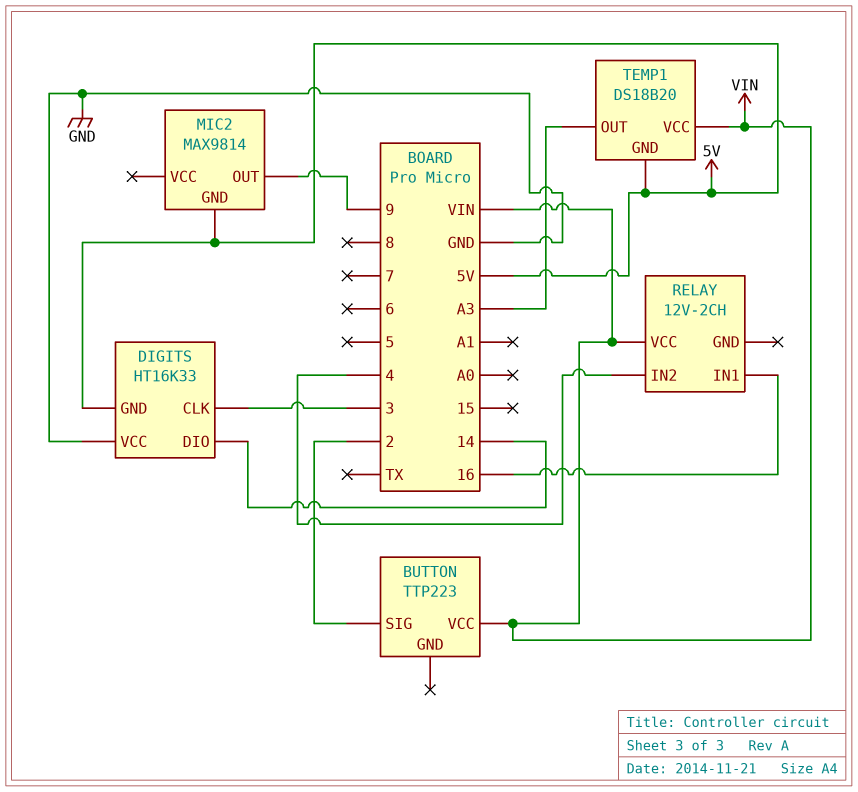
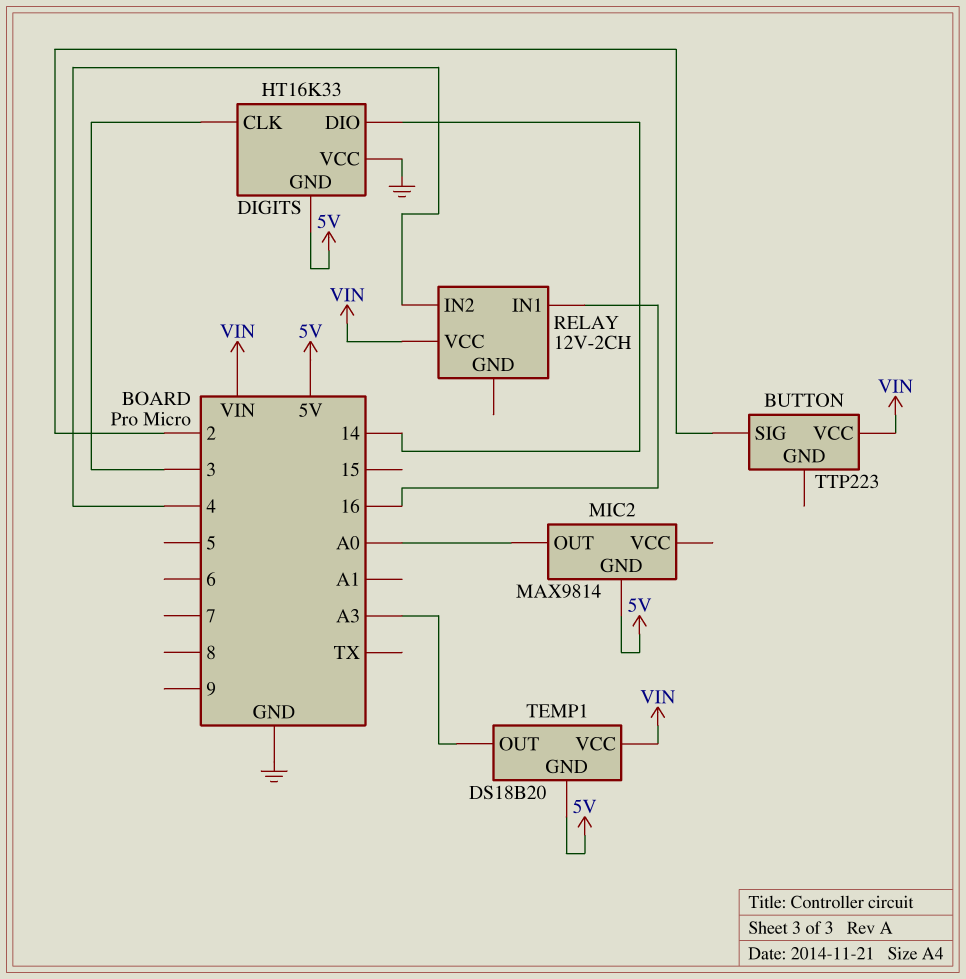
MIC2 pin OUT: 9 -> A0

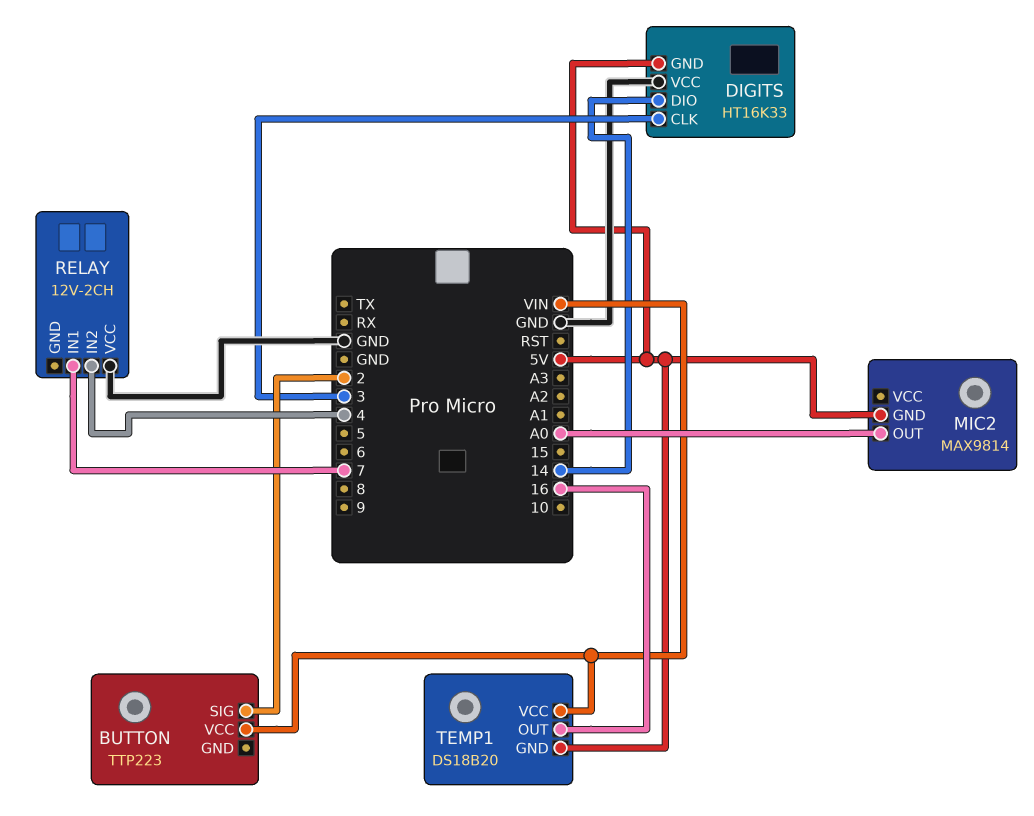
RELAY pin IN1: 16 -> 7
RELAY pin VCC: VIN -> GND
TEMP1 pin OUT: A3 -> 16

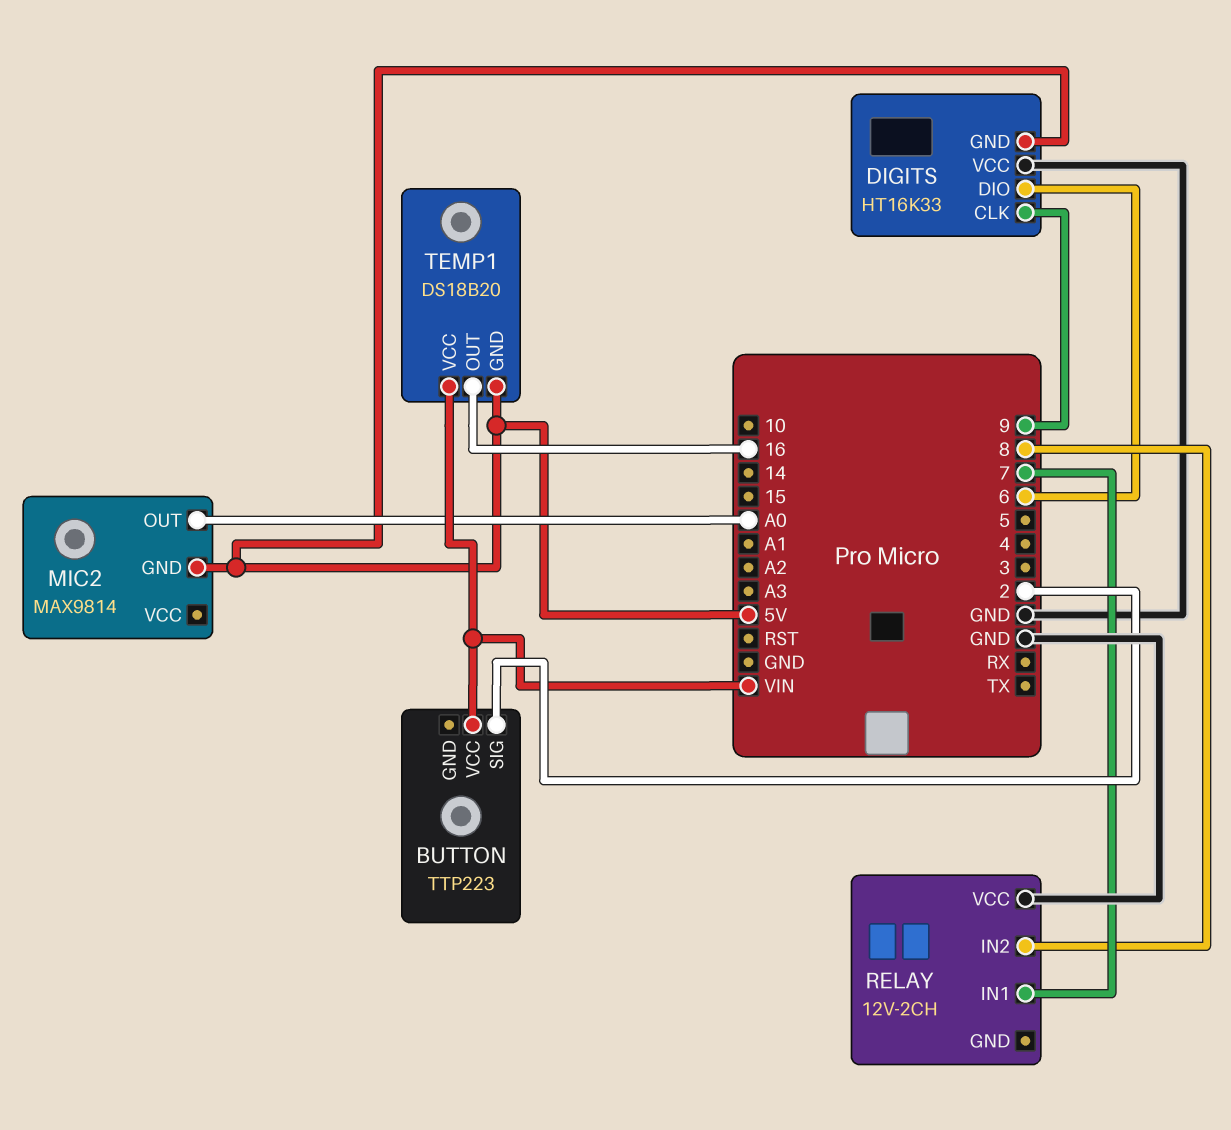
DIGITS pin CLK: 3 -> 9
DIGITS pin DIO: 14 -> 6
RELAY pin IN2: 4 -> 8

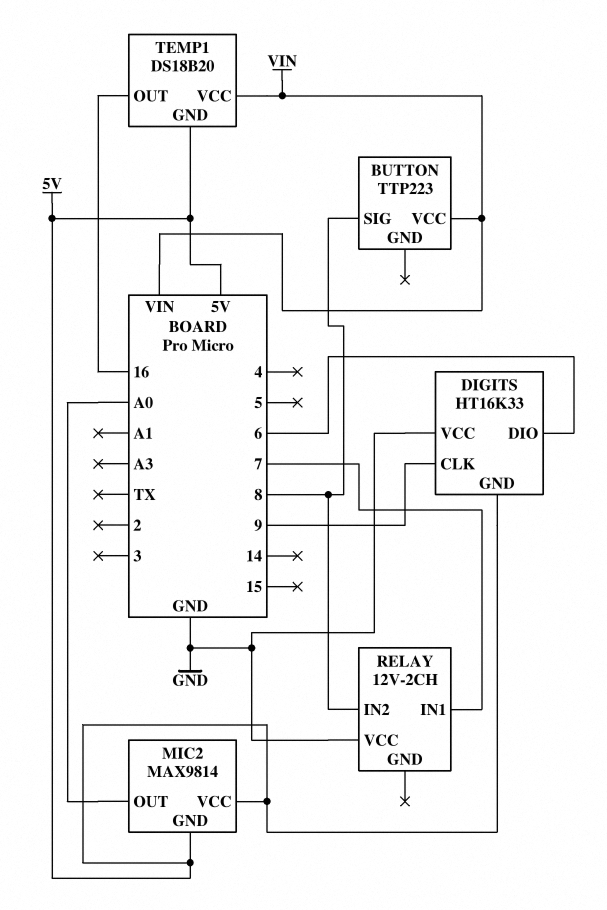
BUTTON pin SIG: 2 -> 8
MIC2 pin VCC: none -> 5V

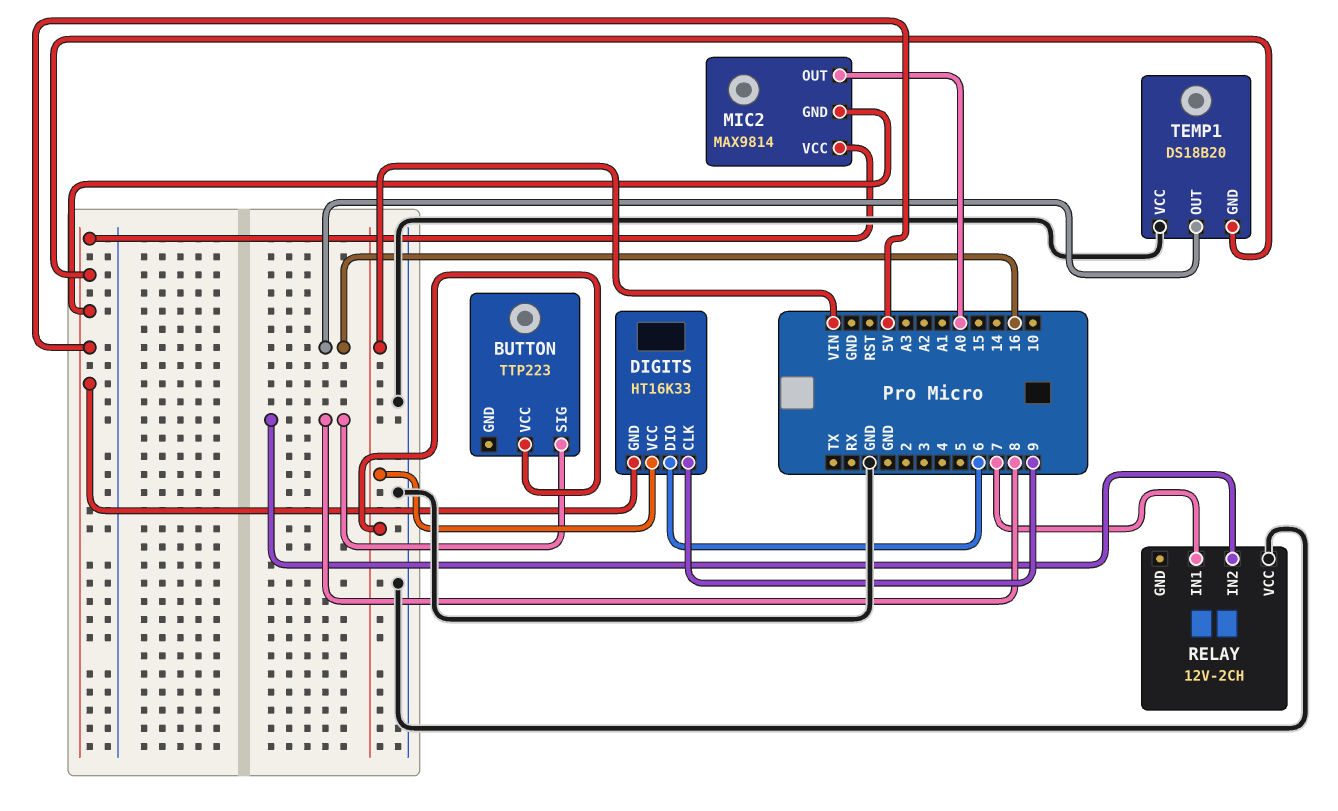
DIGITS pin VCC: GND -> VIN
TEMP1 pin VCC: VIN -> GND

